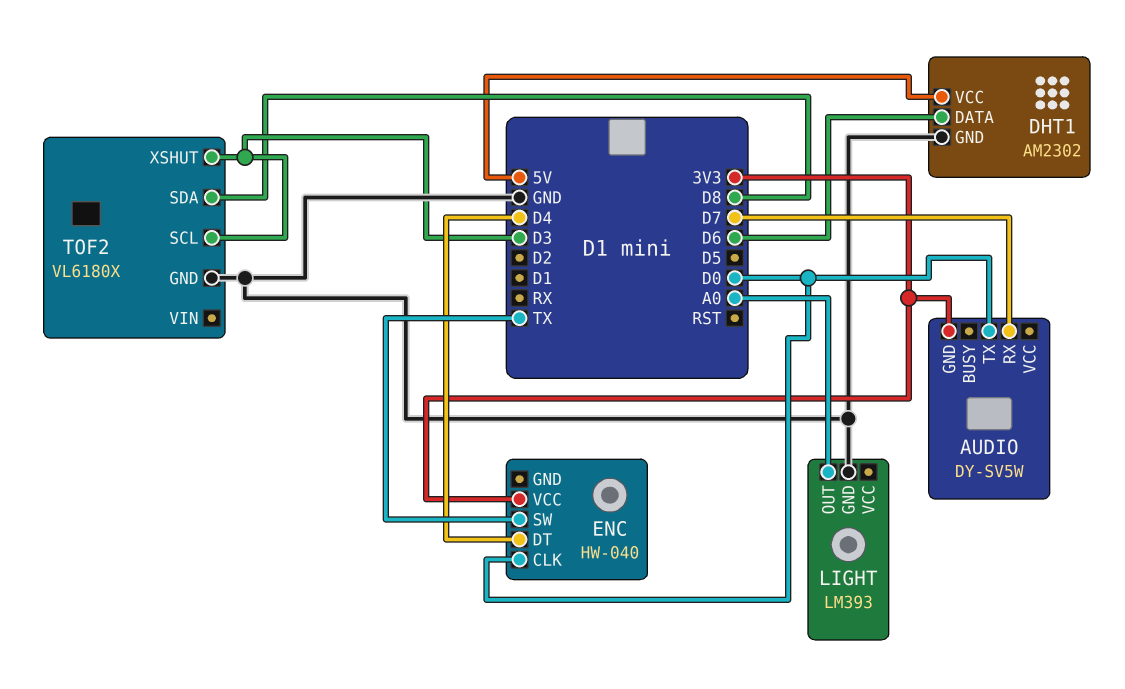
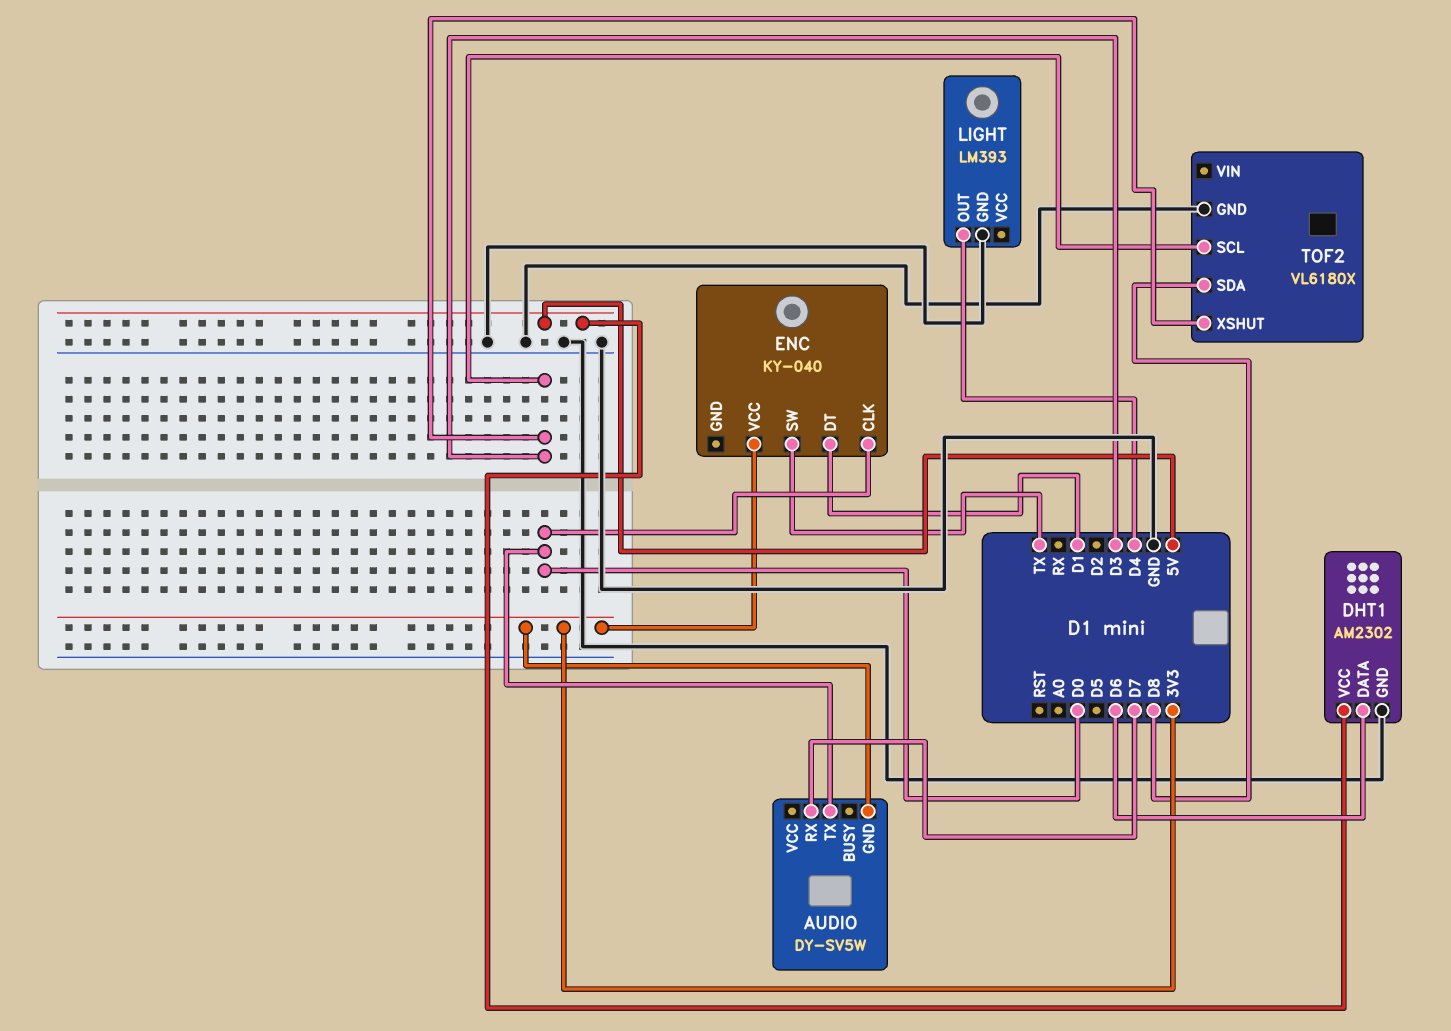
ENC: HW-040 -> KY-040
ENC pin DT: D4 -> D1
LIGHT pin OUT: A0 -> D4

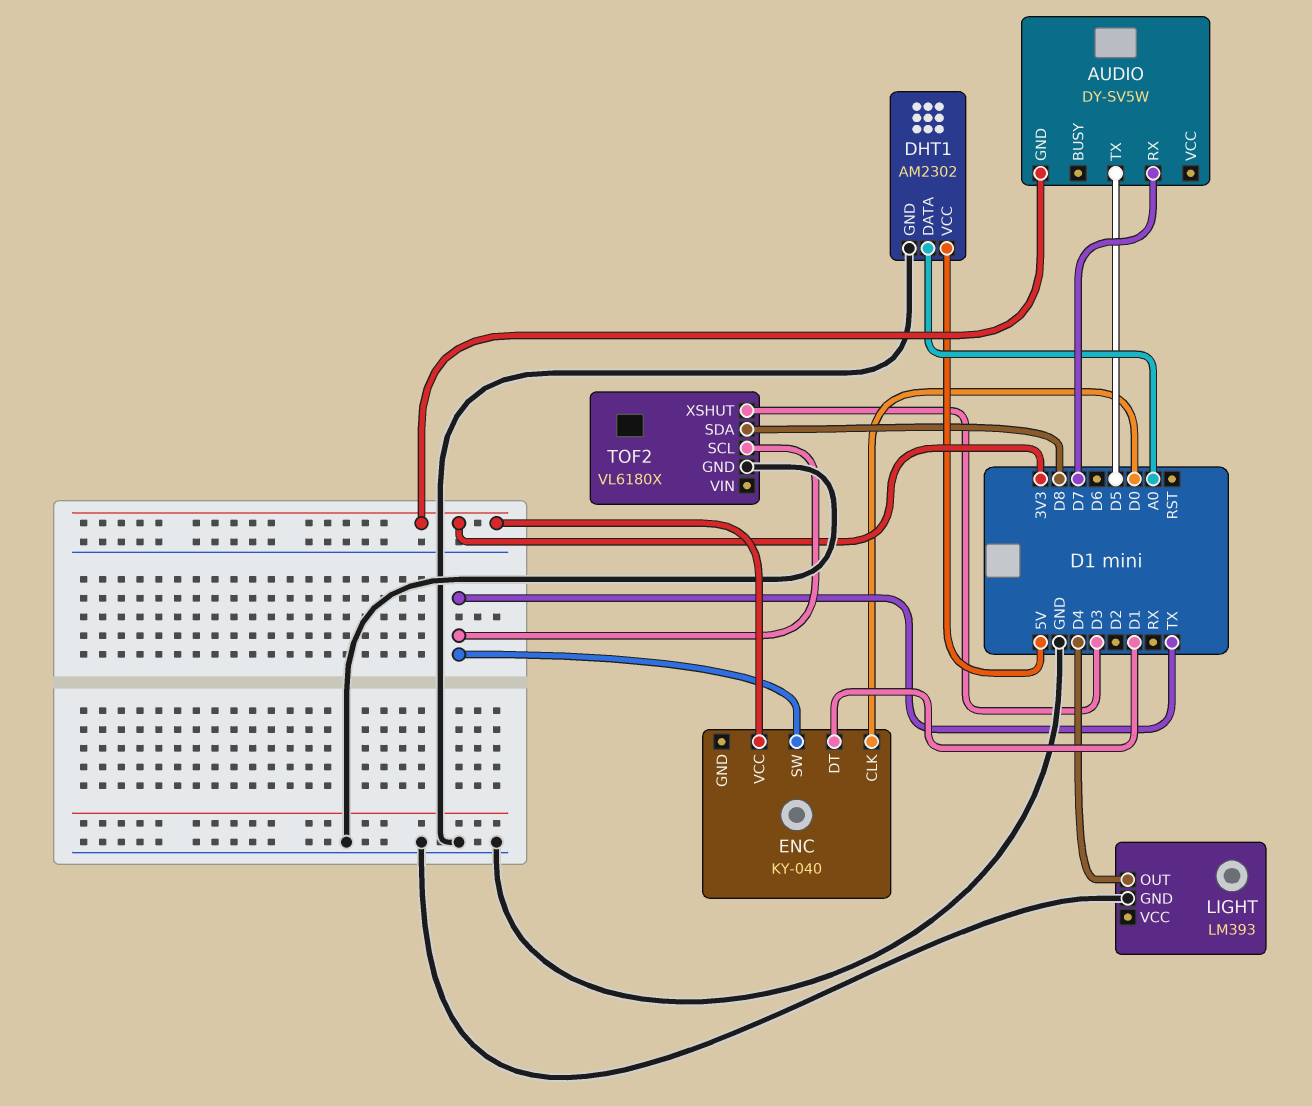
AUDIO pin TX: D0 -> D5
DHT1 pin DATA: D6 -> A0
TOF2 pin SCL: D3 -> TX

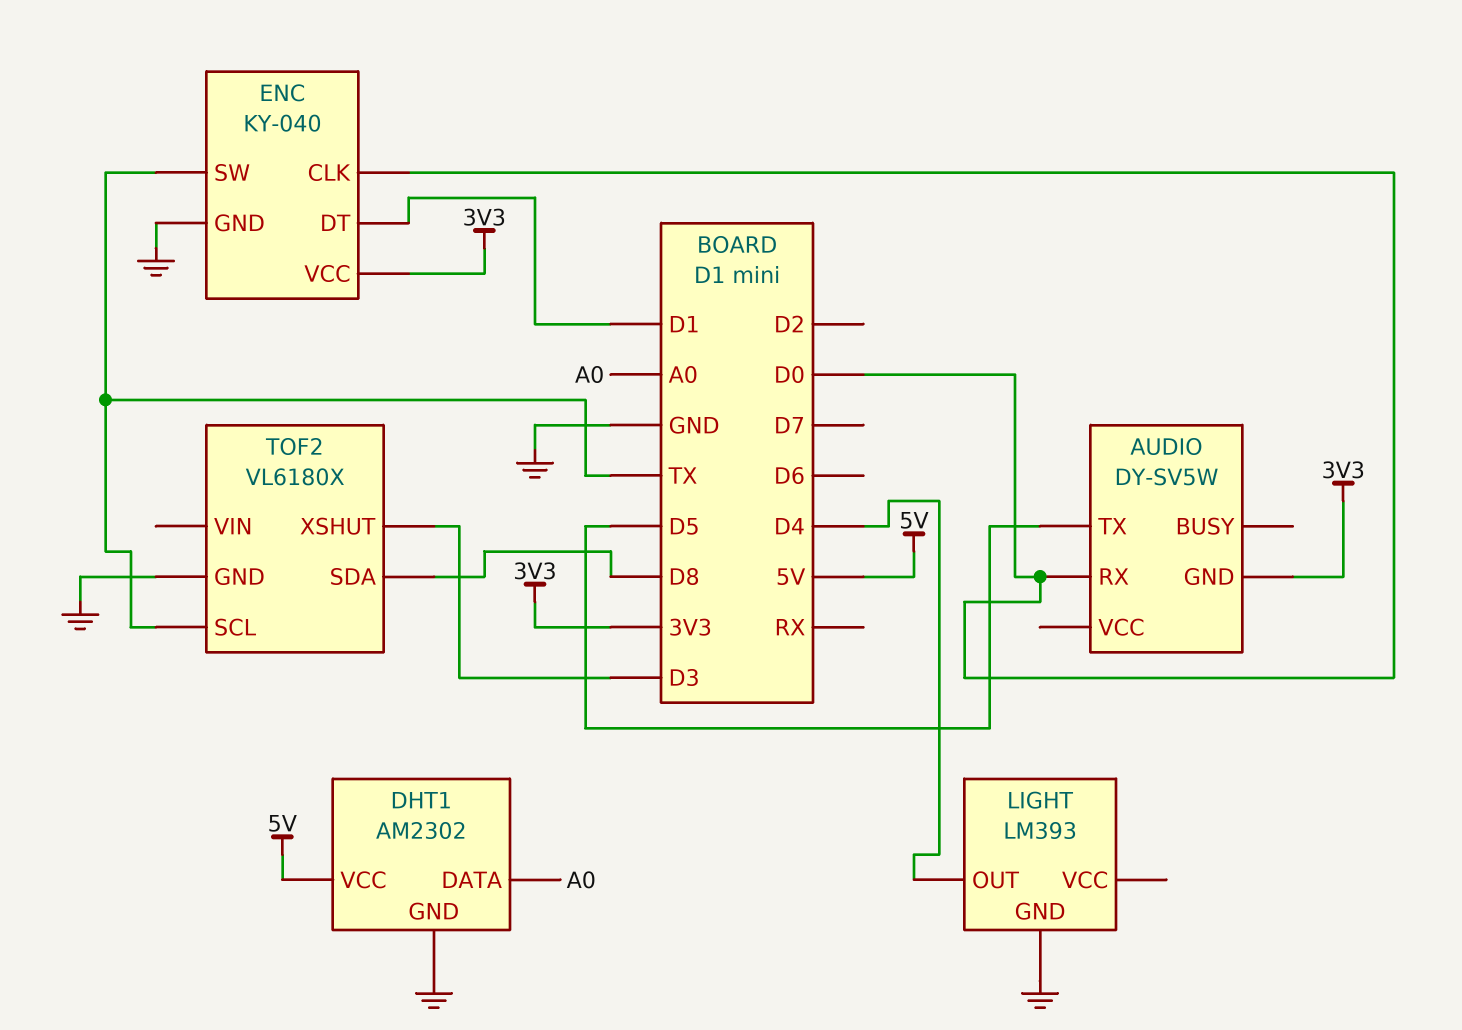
AUDIO pin RX: D7 -> D0
ENC pin GND: none -> GND

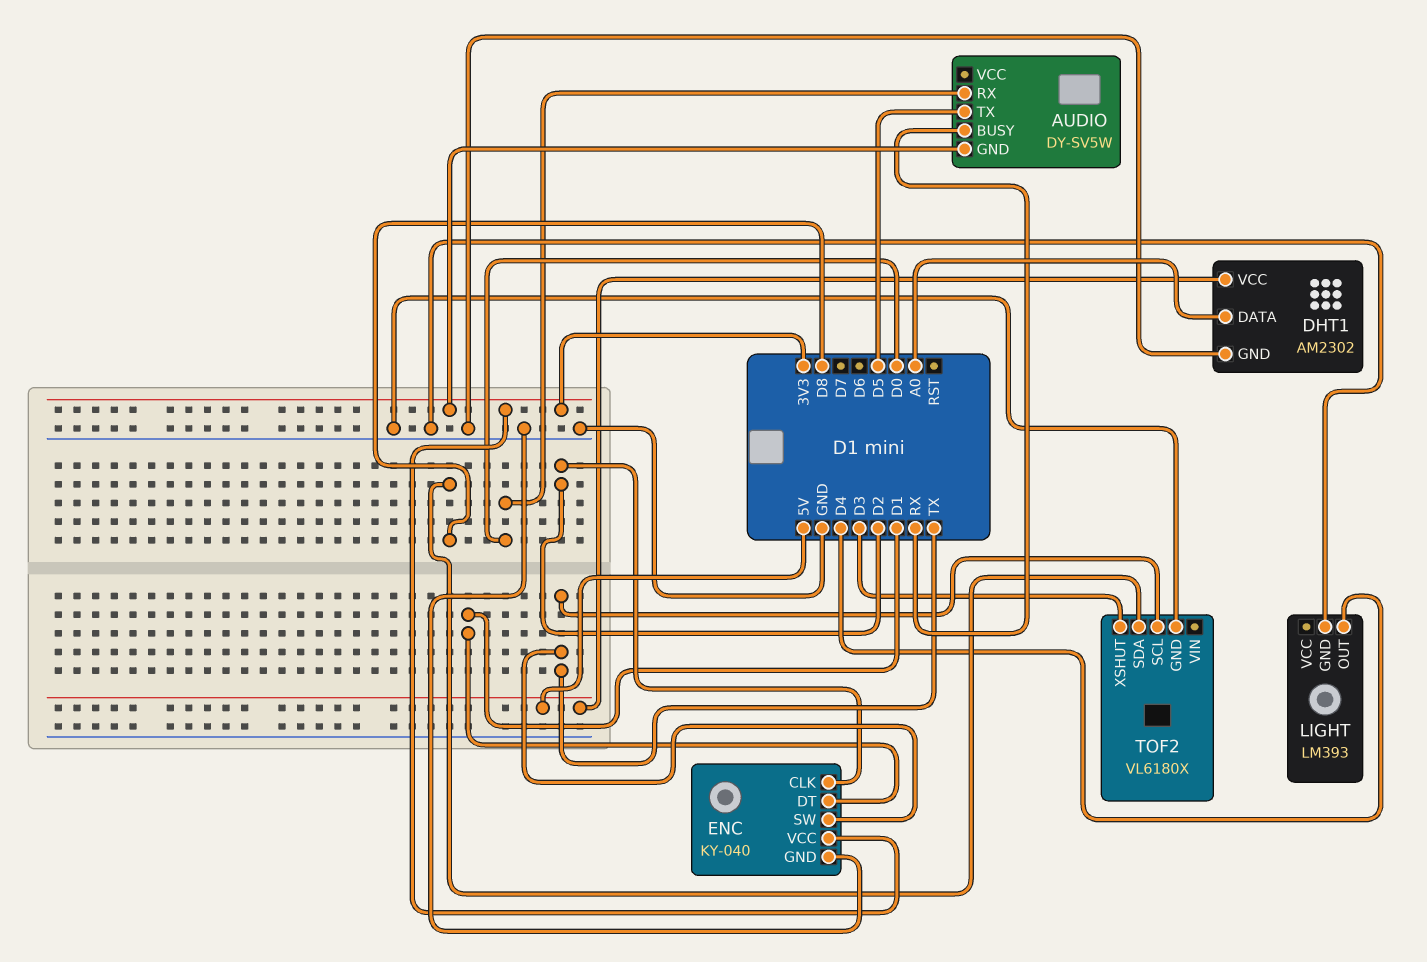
AUDIO pin BUSY: none -> RX
ENC pin CLK: D0 -> D2

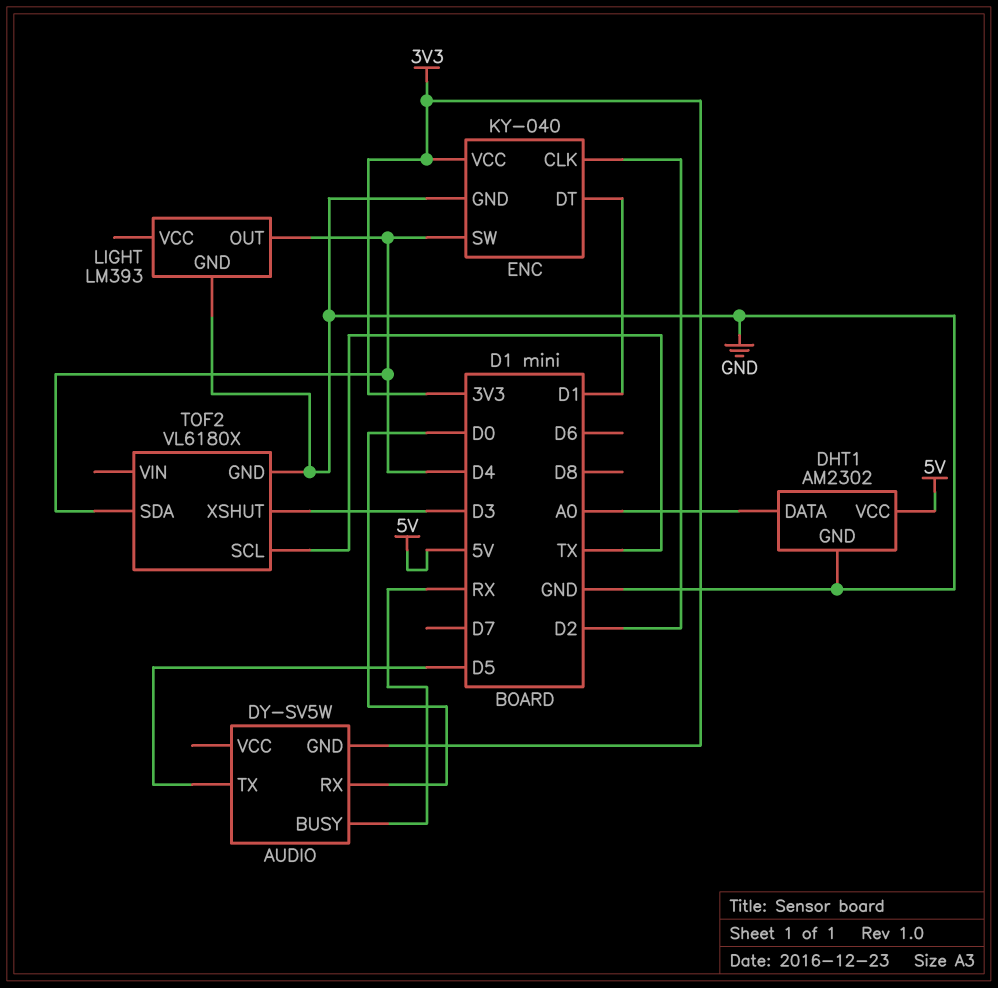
ENC pin SW: TX -> D4
TOF2 pin SDA: D8 -> D4

